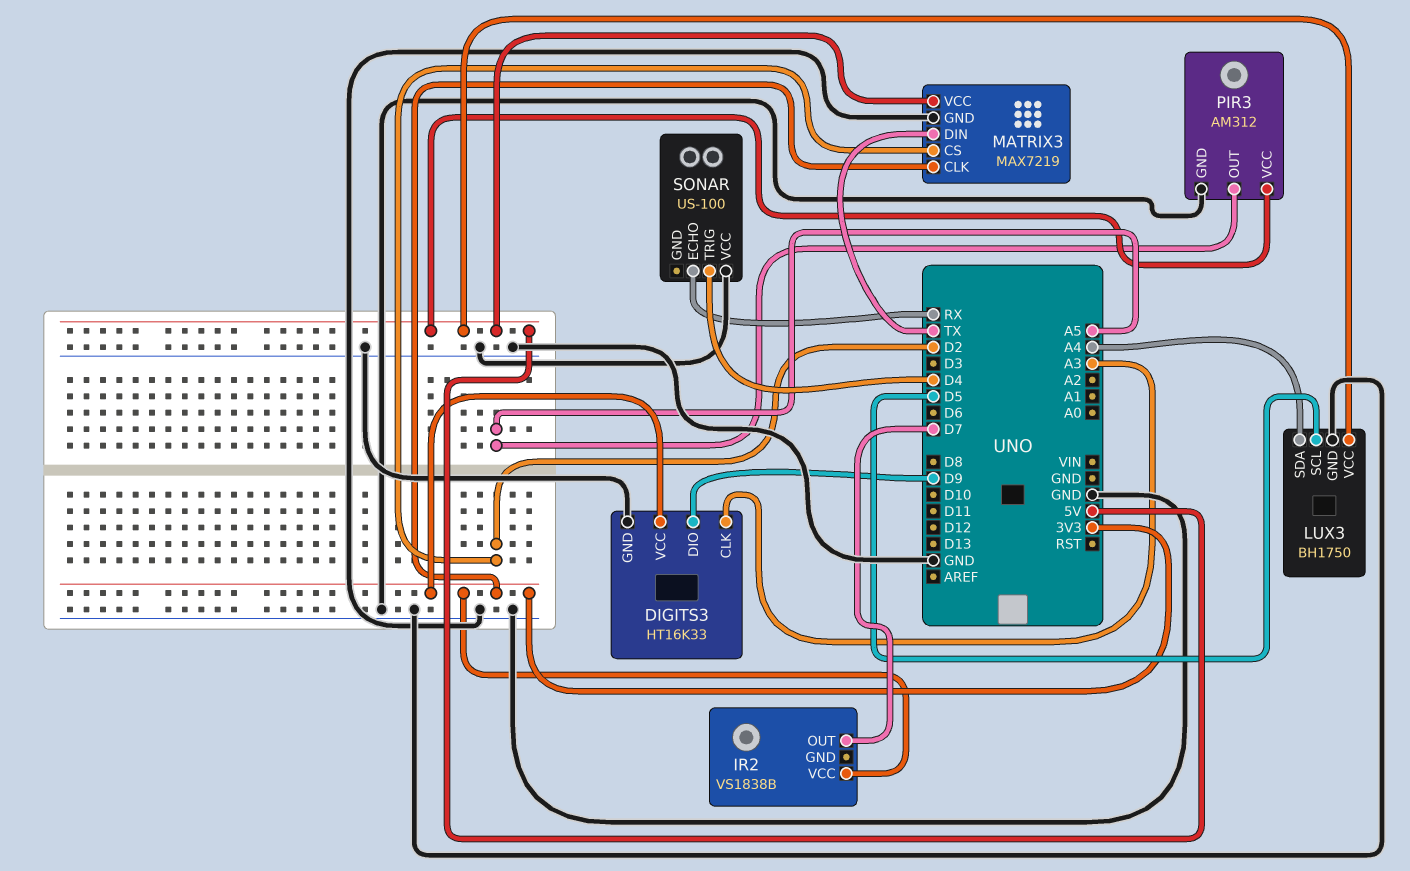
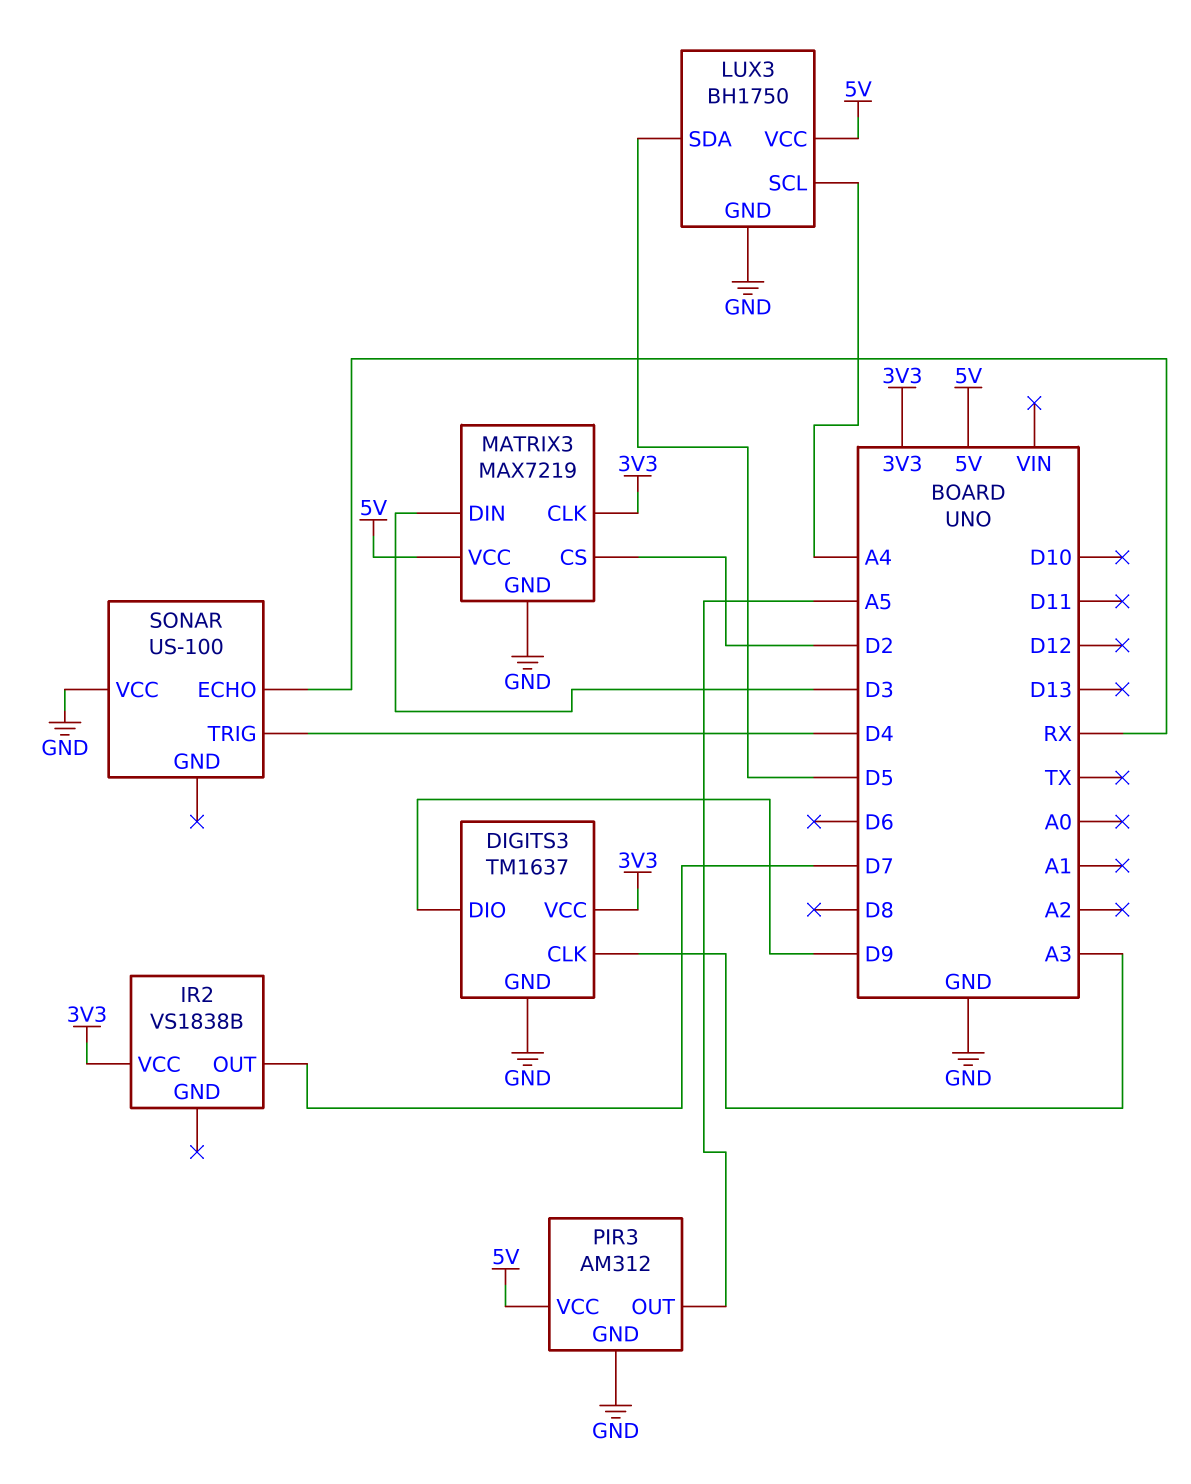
DIGITS3: HT16K33 -> TM1637
LUX3 pin SCL: D5 -> A4
LUX3 pin SDA: A4 -> D5
MATRIX3 pin DIN: TX -> D3

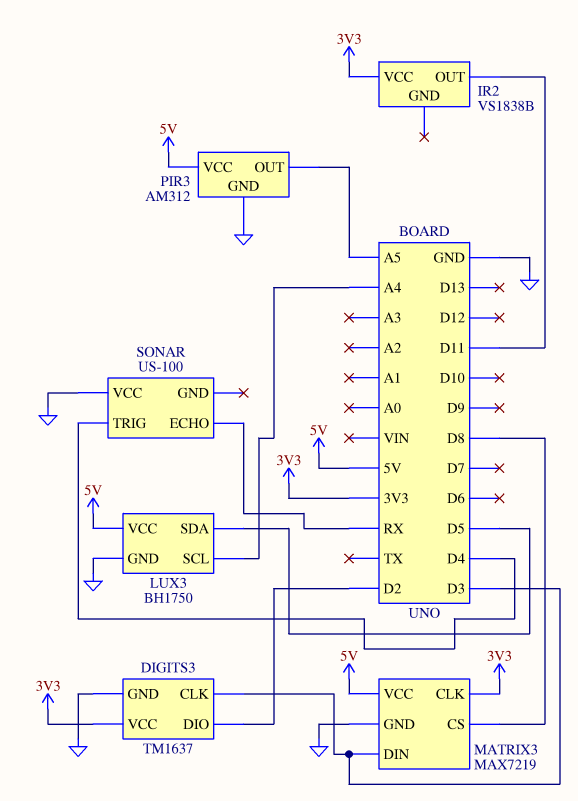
DIGITS3 pin CLK: A3 -> D3
DIGITS3 pin DIO: D9 -> D2
IR2 pin OUT: D7 -> D11
MATRIX3 pin CS: D2 -> D8

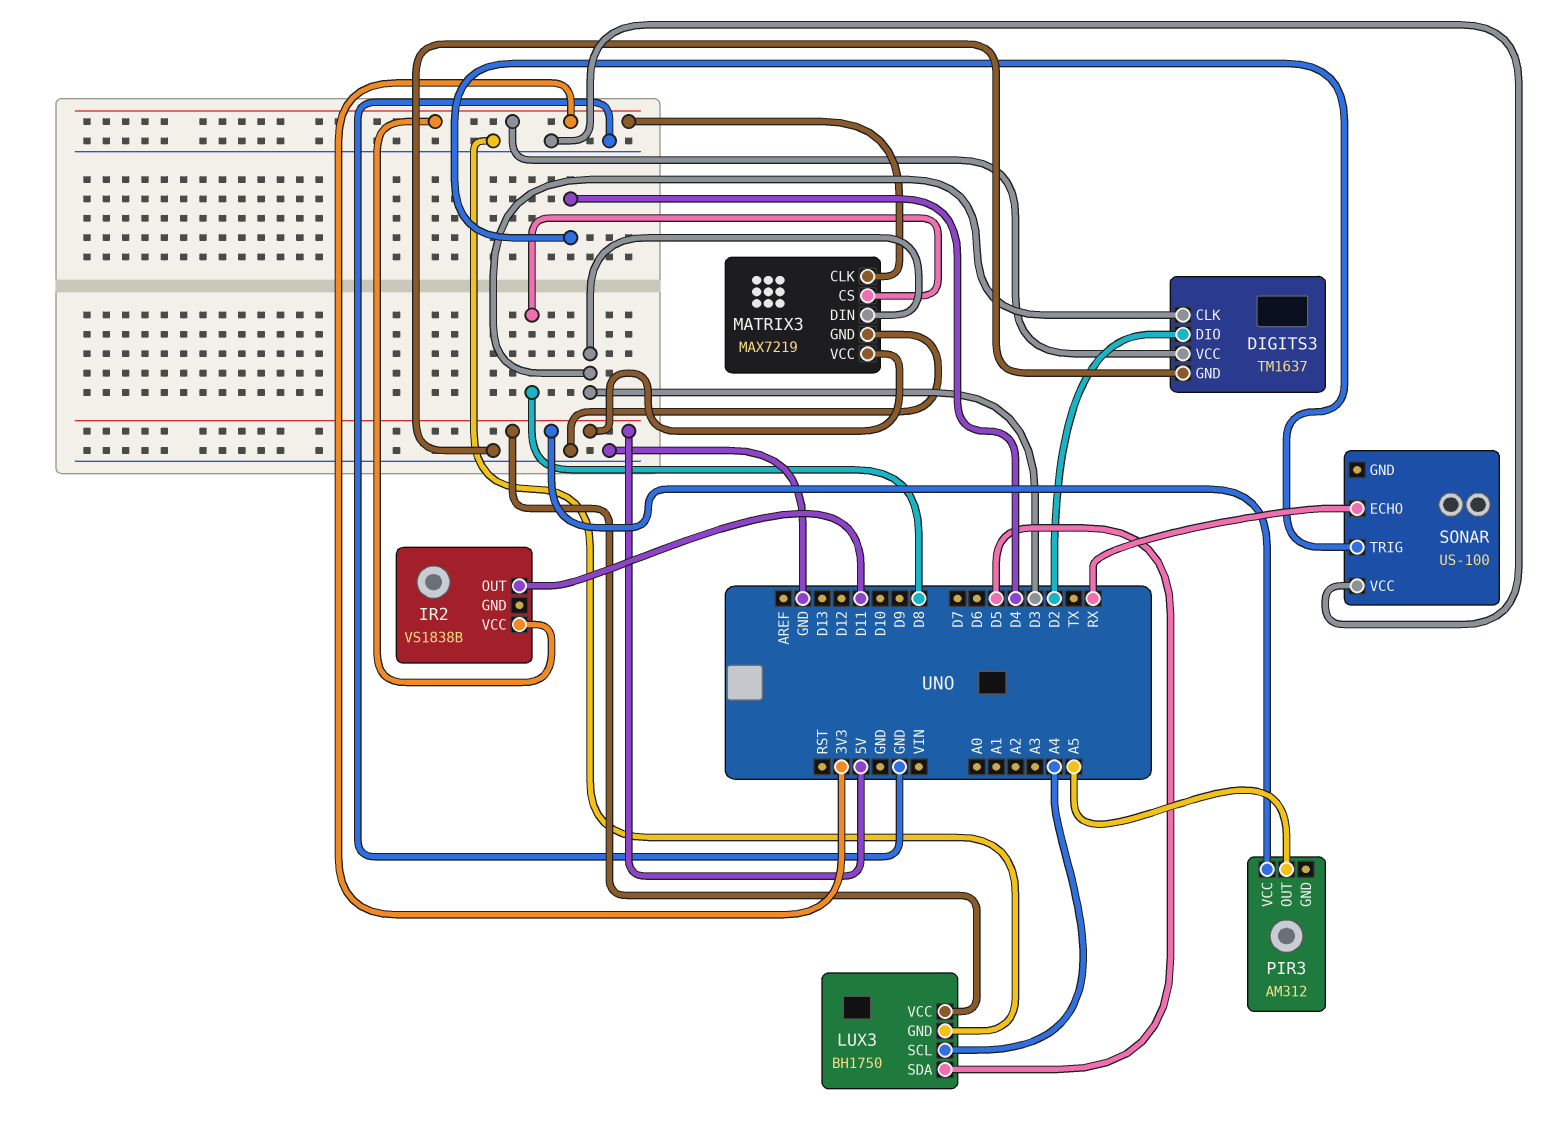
PIR3 pin GND: GND -> none

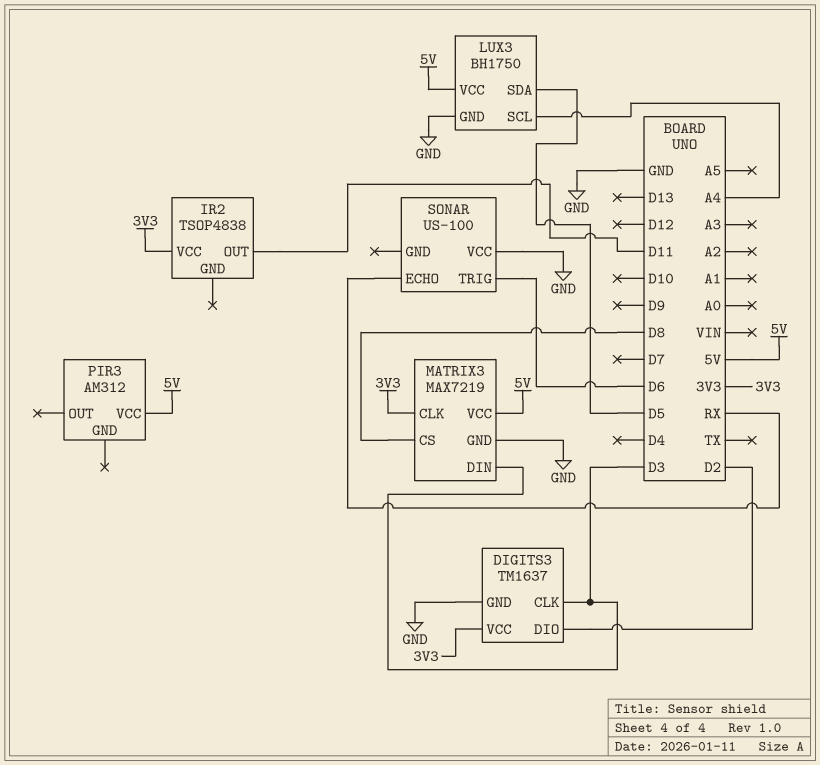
IR2: VS1838B -> TSOP4838
PIR3 pin OUT: A5 -> none
SONAR pin TRIG: D4 -> D6

